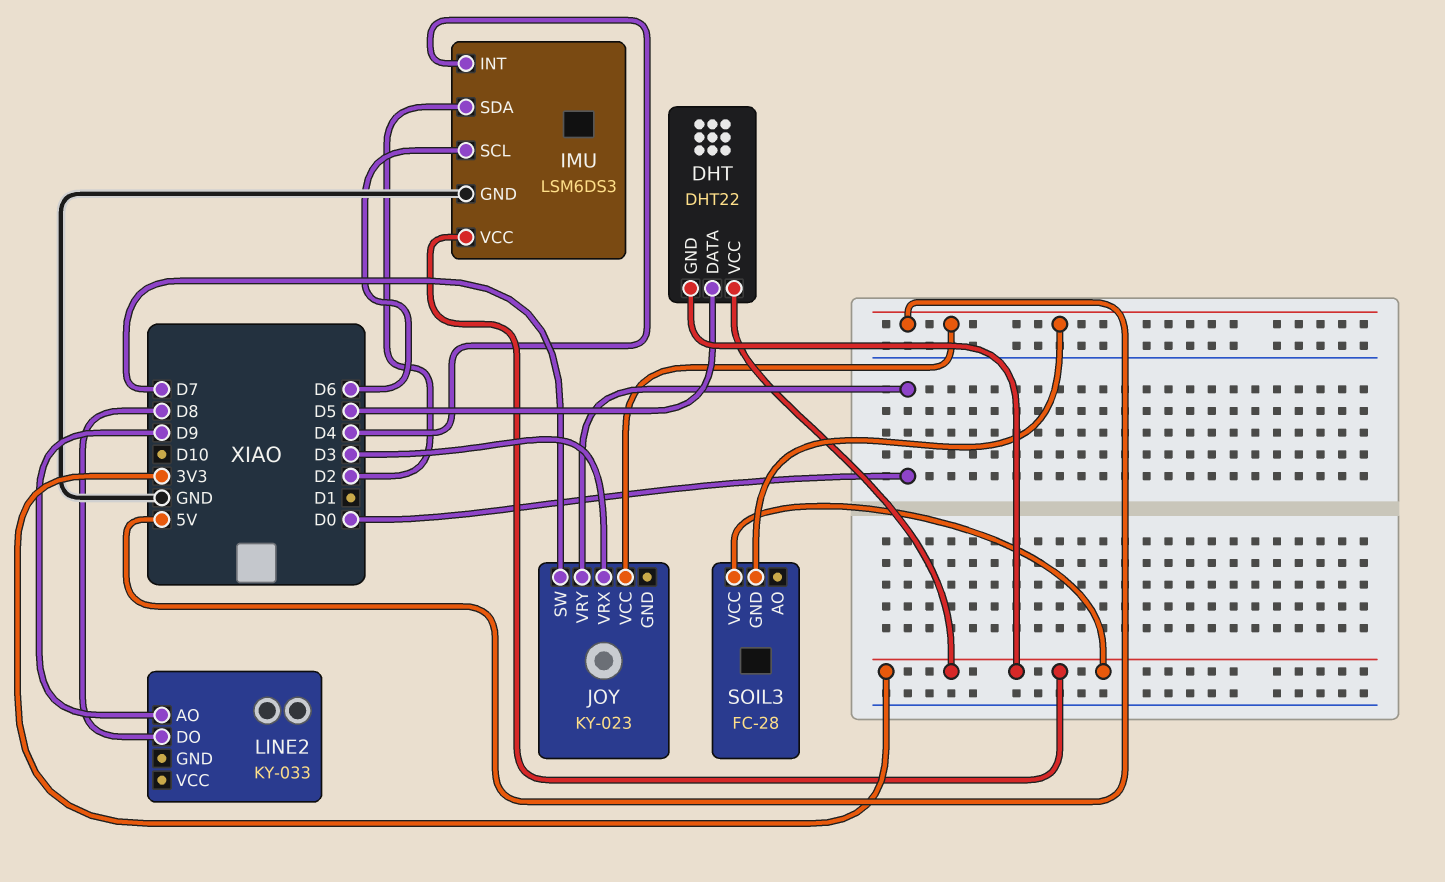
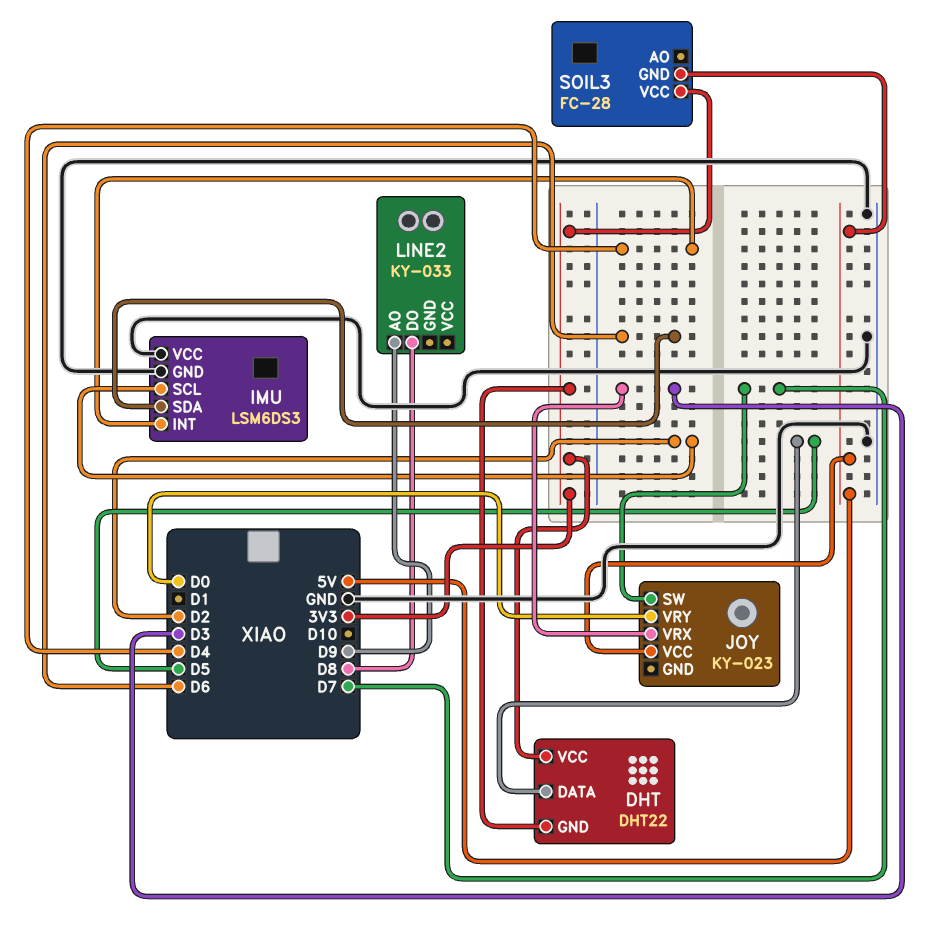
IMU pin SCL: D6 -> D2
IMU pin SDA: D2 -> D6
IMU pin VCC: 3V3 -> GND

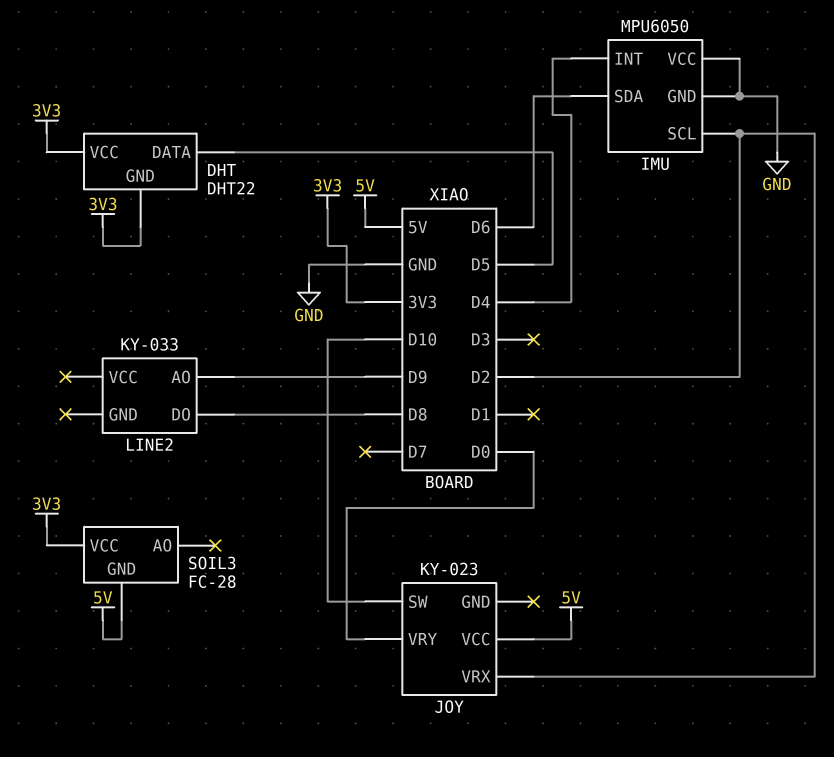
IMU: LSM6DS3 -> MPU6050
JOY pin SW: D7 -> D10
JOY pin VRX: D3 -> D2

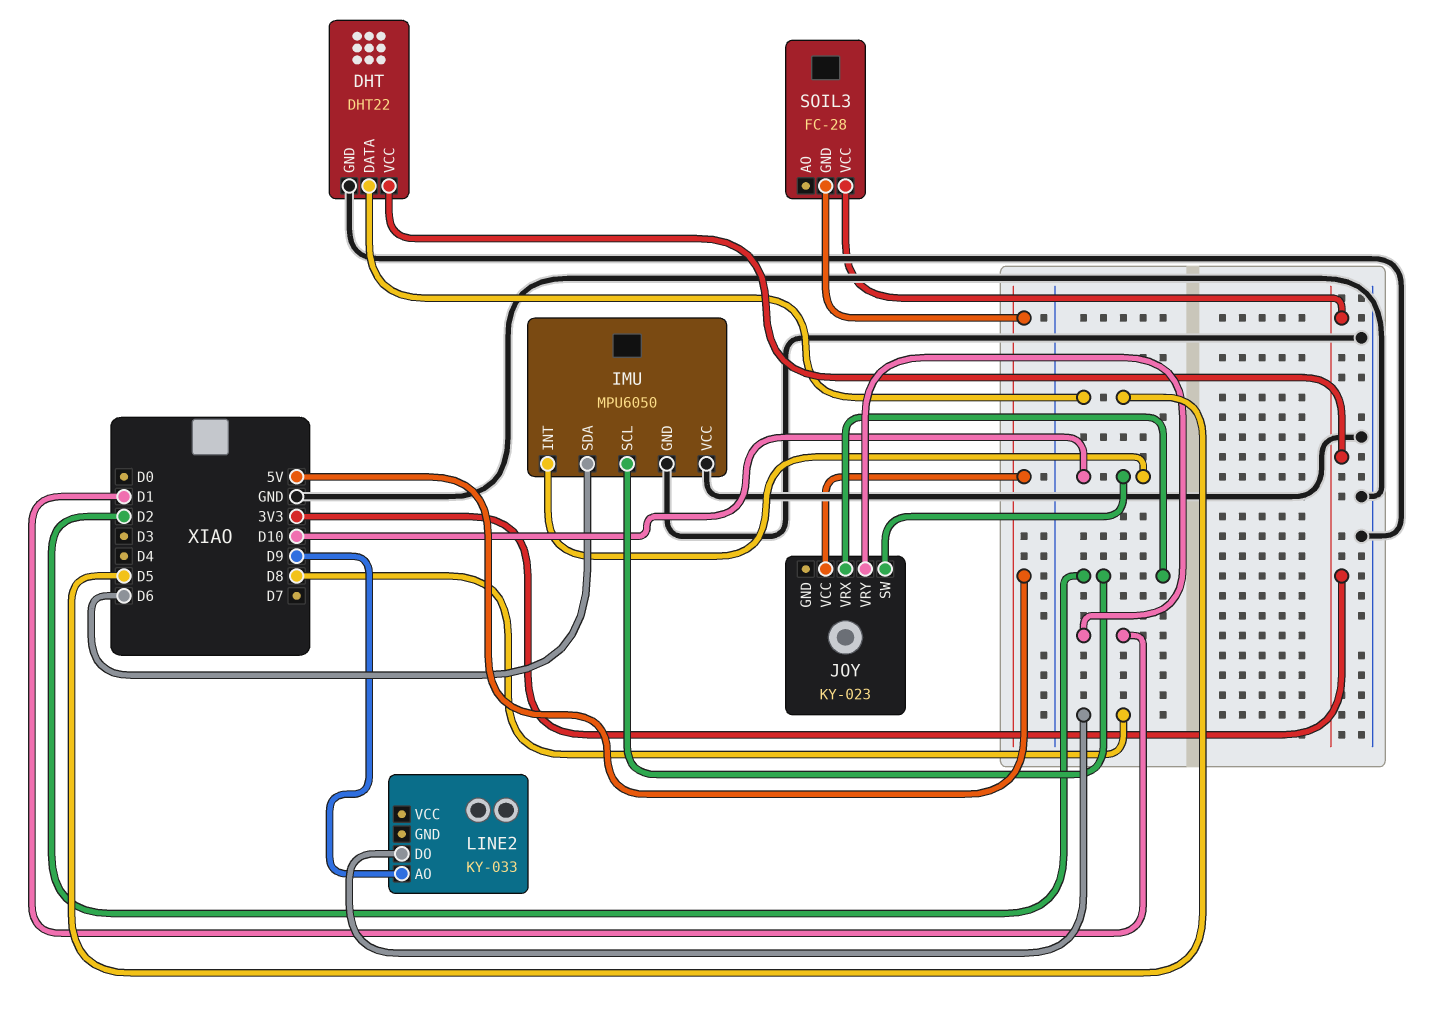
DHT pin GND: 3V3 -> GND
IMU pin INT: D4 -> D10
JOY pin VRY: D0 -> D1

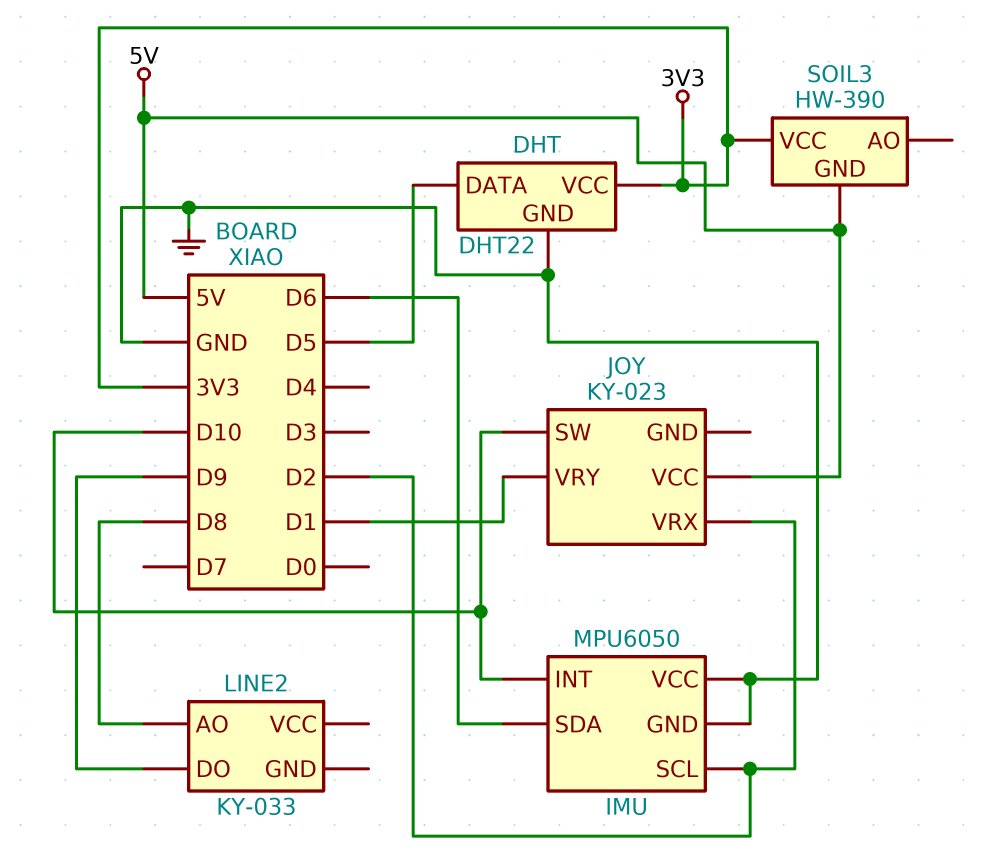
LINE2 pin AO: D9 -> D8
LINE2 pin DO: D8 -> D9
SOIL3: FC-28 -> HW-390

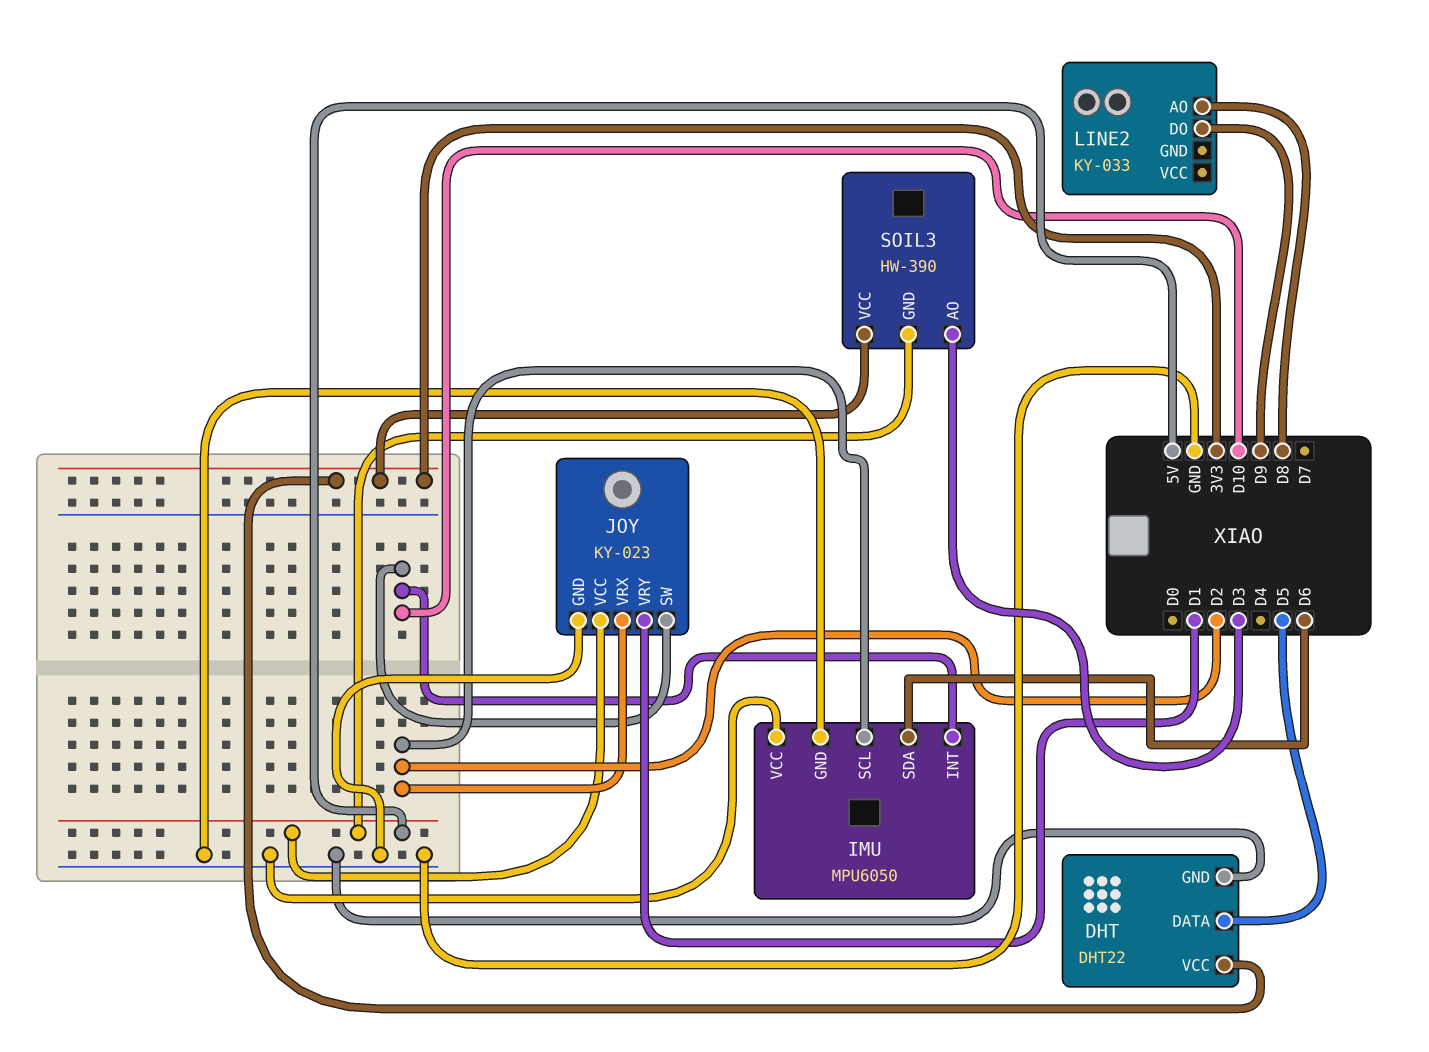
JOY pin GND: none -> GND
SOIL3 pin AO: none -> D3

